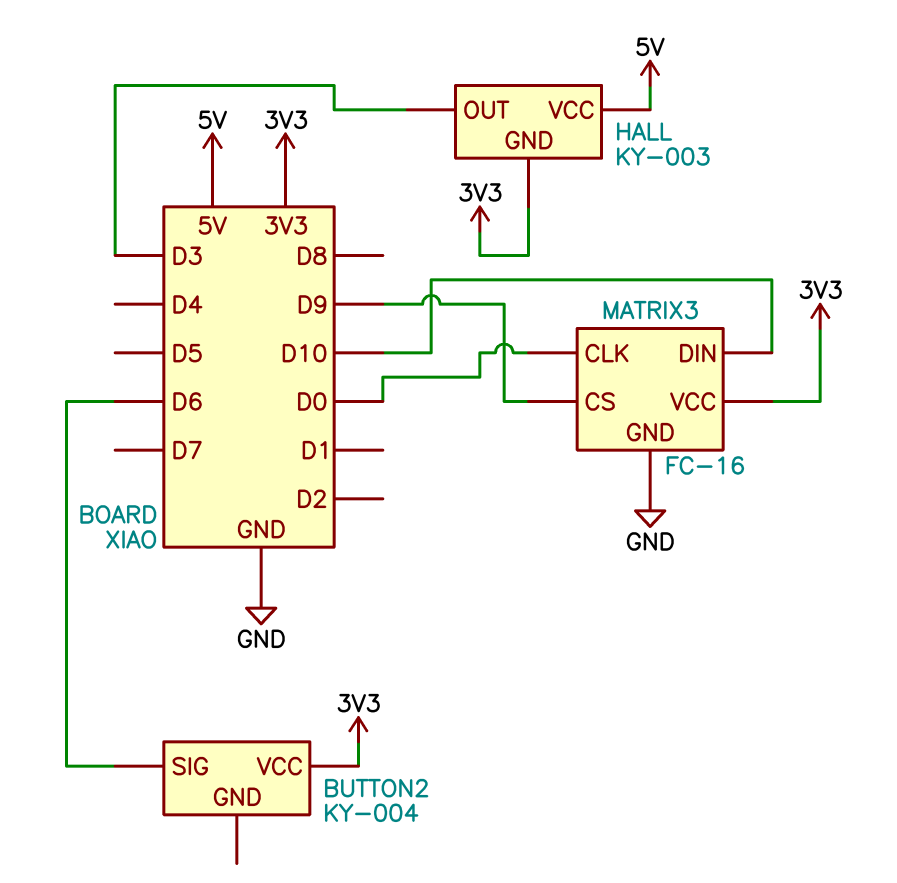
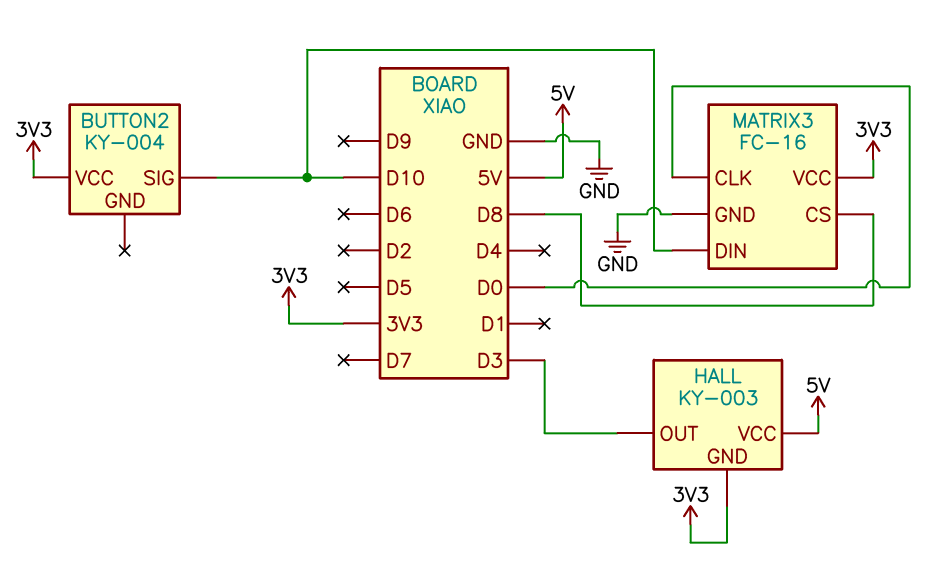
BUTTON2 pin SIG: D6 -> D10
MATRIX3 pin CS: D9 -> D8

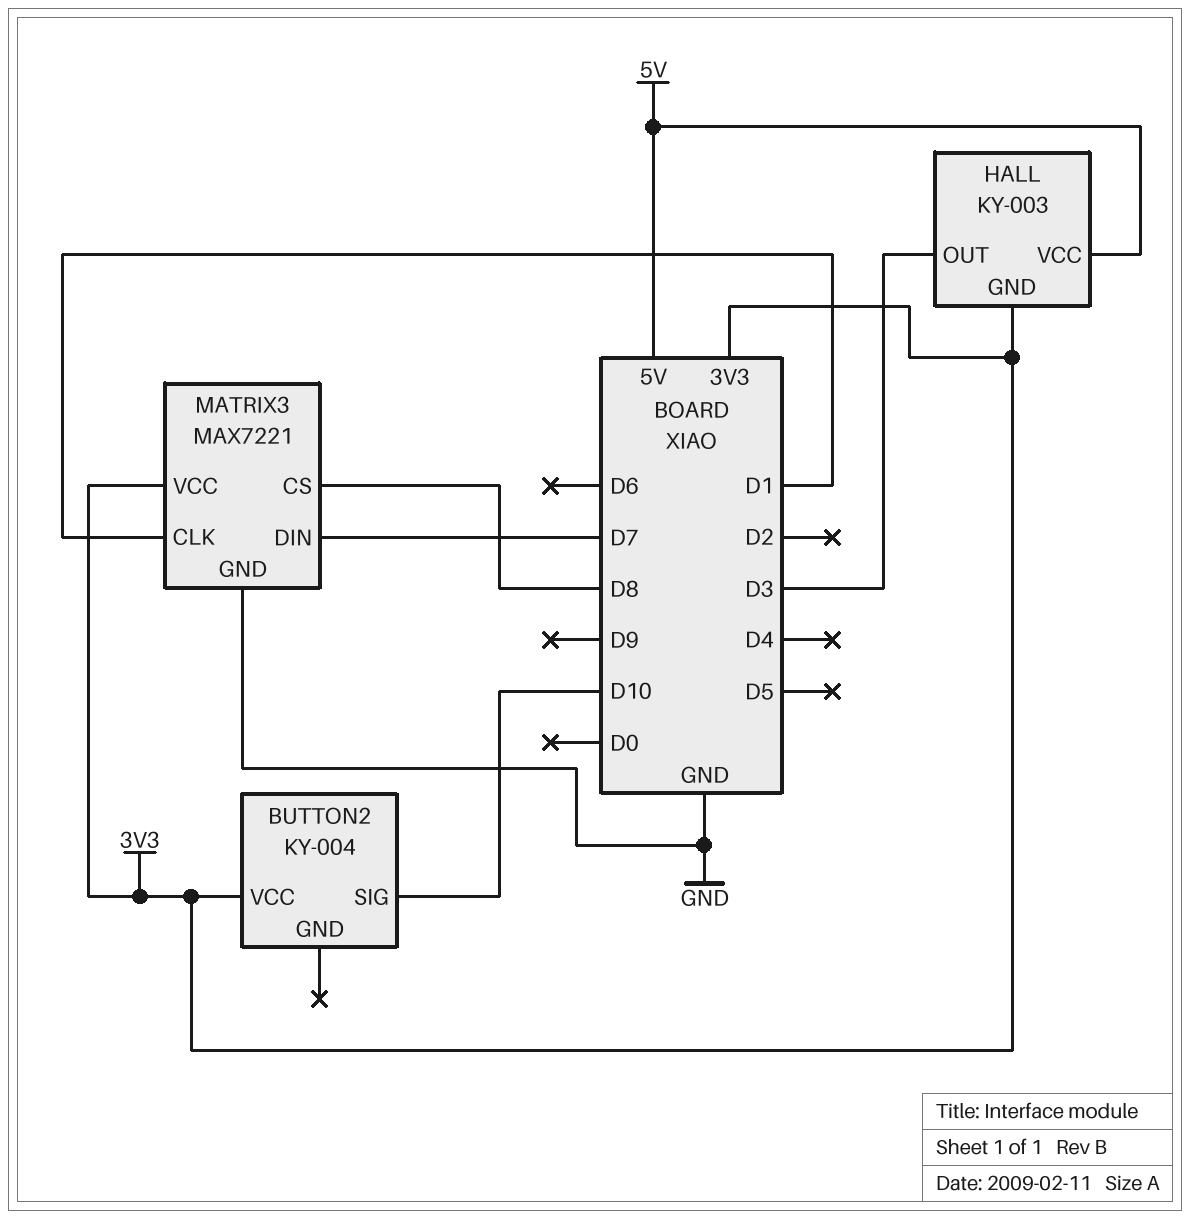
MATRIX3: FC-16 -> MAX7221
MATRIX3 pin CLK: D0 -> D1
MATRIX3 pin DIN: D10 -> D7

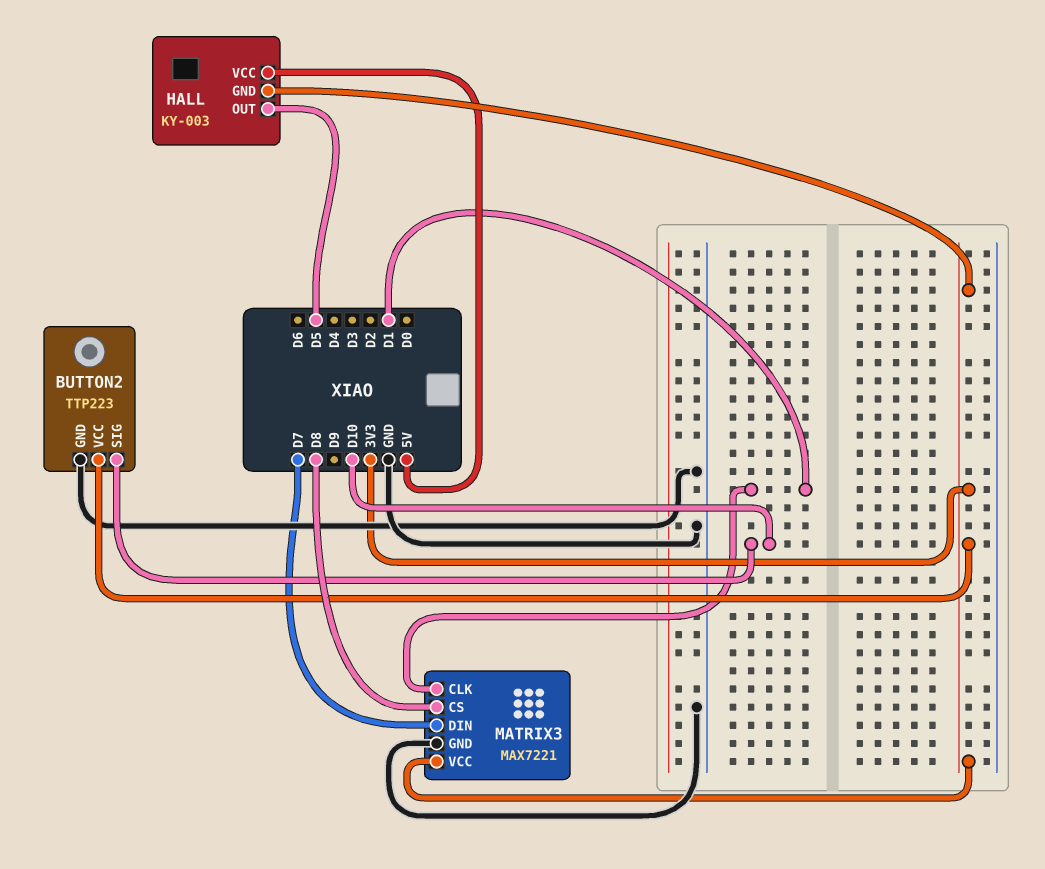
BUTTON2: KY-004 -> TTP223
BUTTON2 pin GND: none -> GND
HALL pin OUT: D3 -> D5

